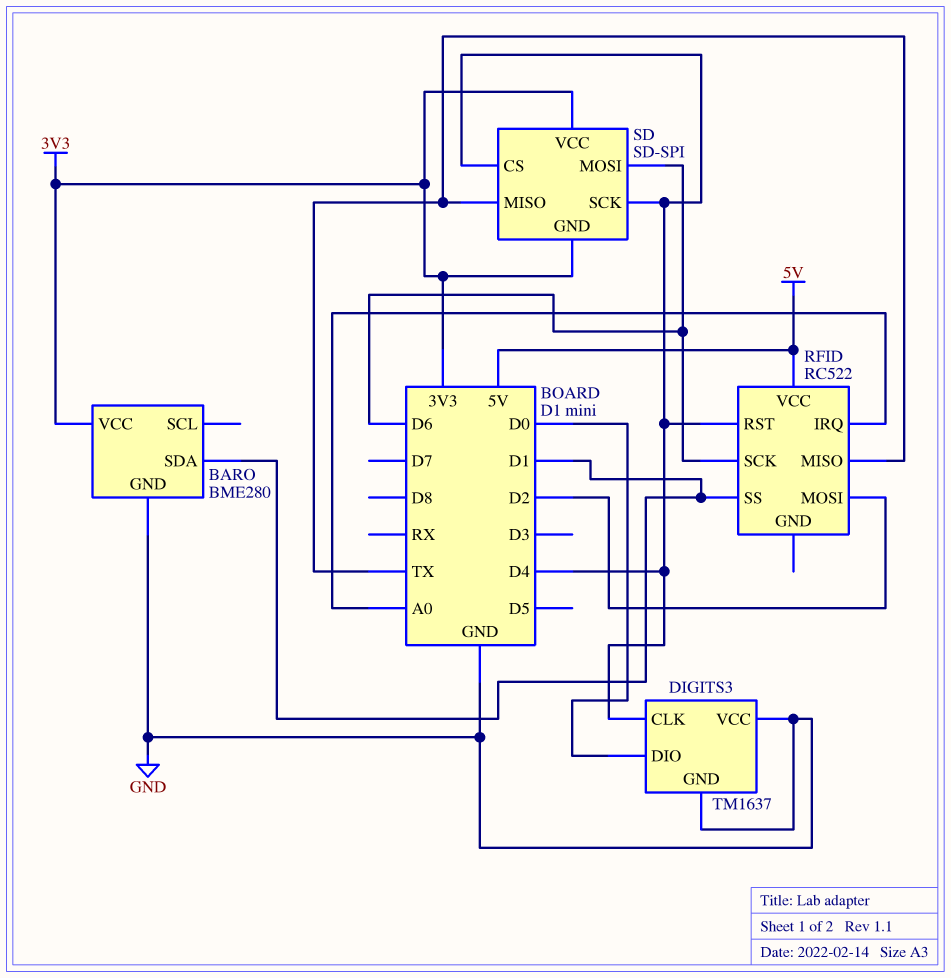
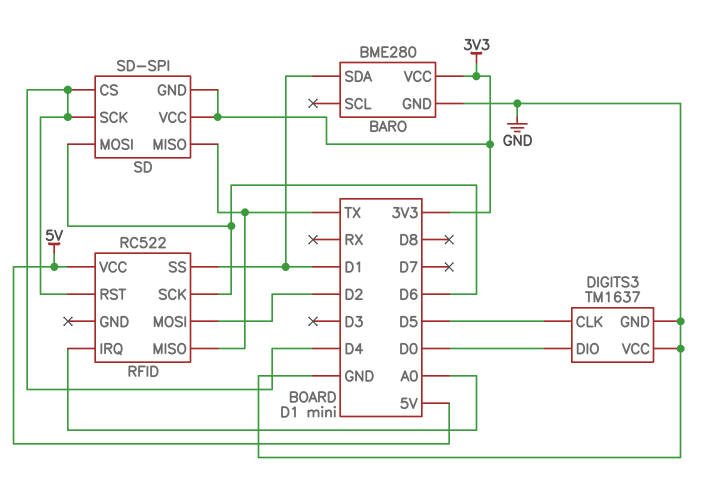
DIGITS3 pin CLK: D4 -> D5

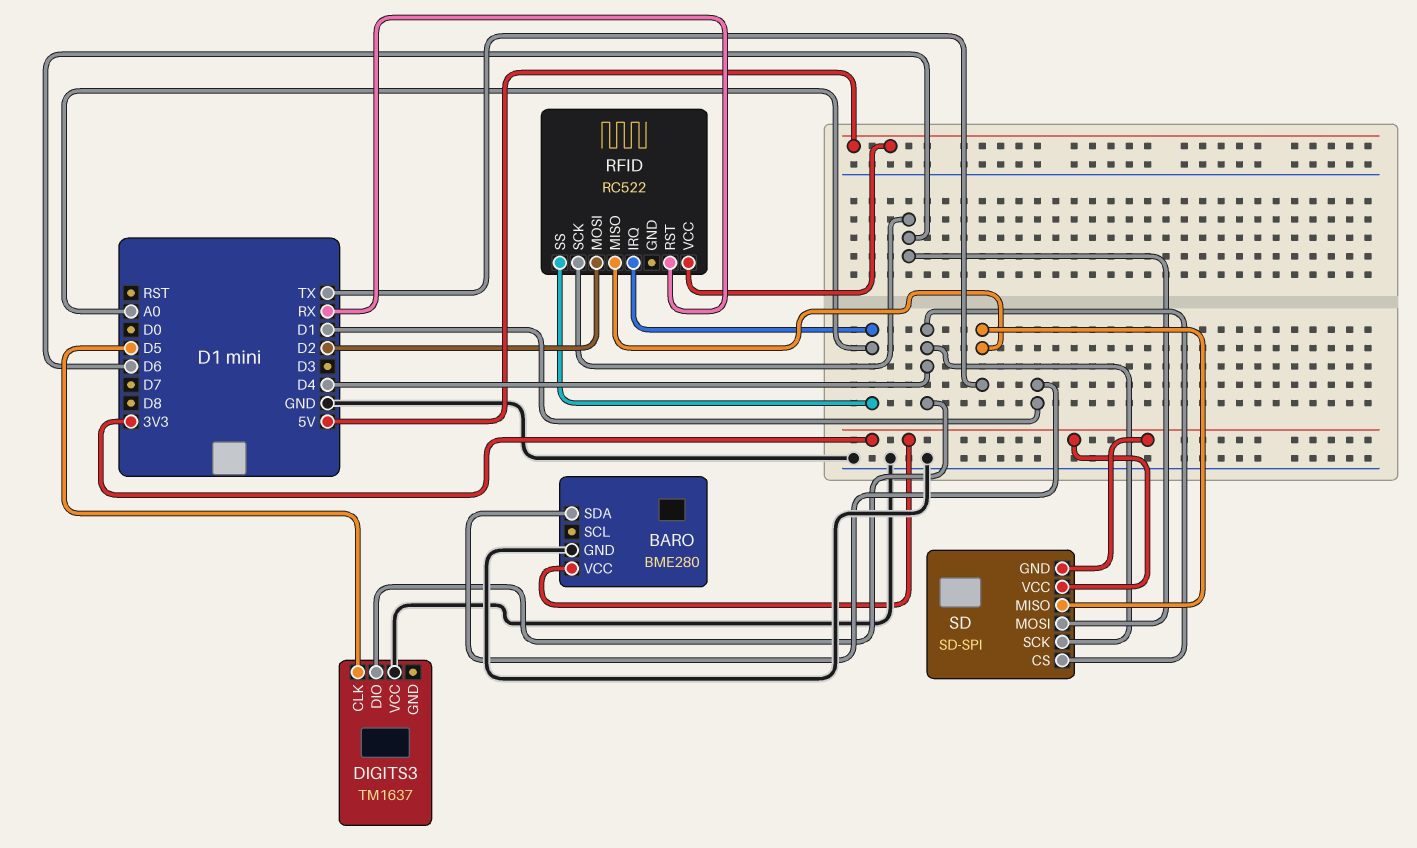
DIGITS3 pin DIO: D0 -> D4
DIGITS3 pin GND: GND -> none
RFID pin RST: D4 -> RX
RFID pin SS: D1 -> A0

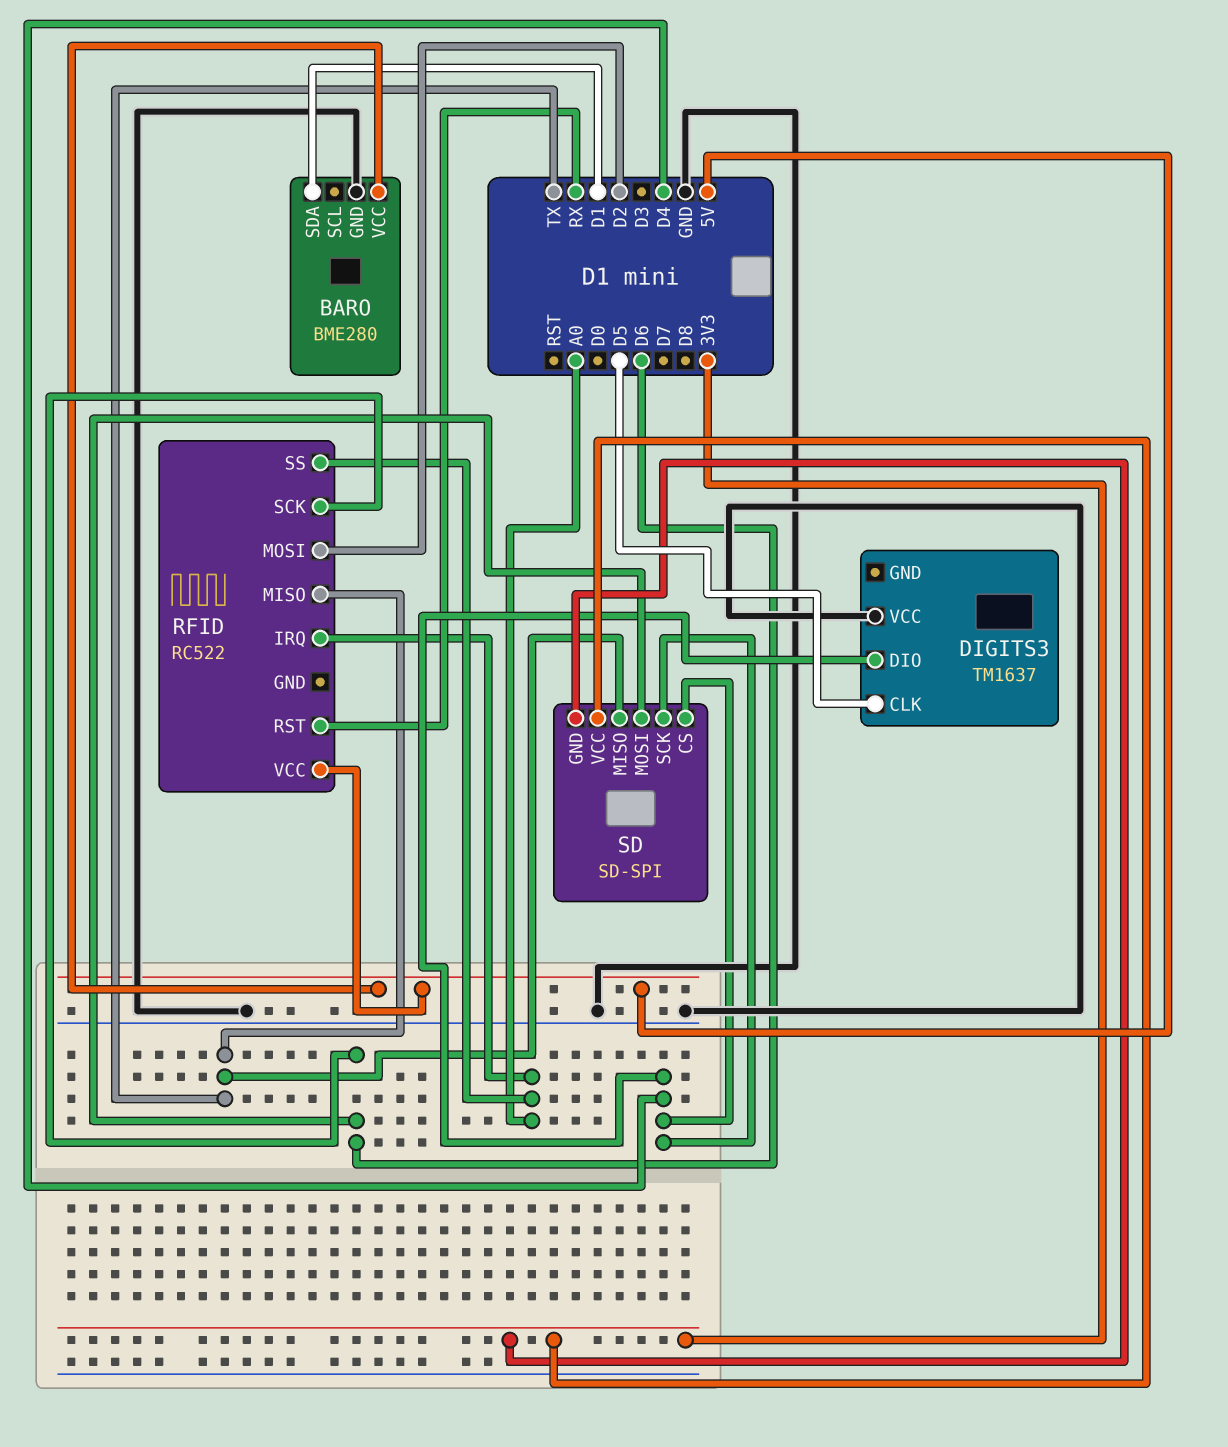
BARO pin VCC: 3V3 -> 5V

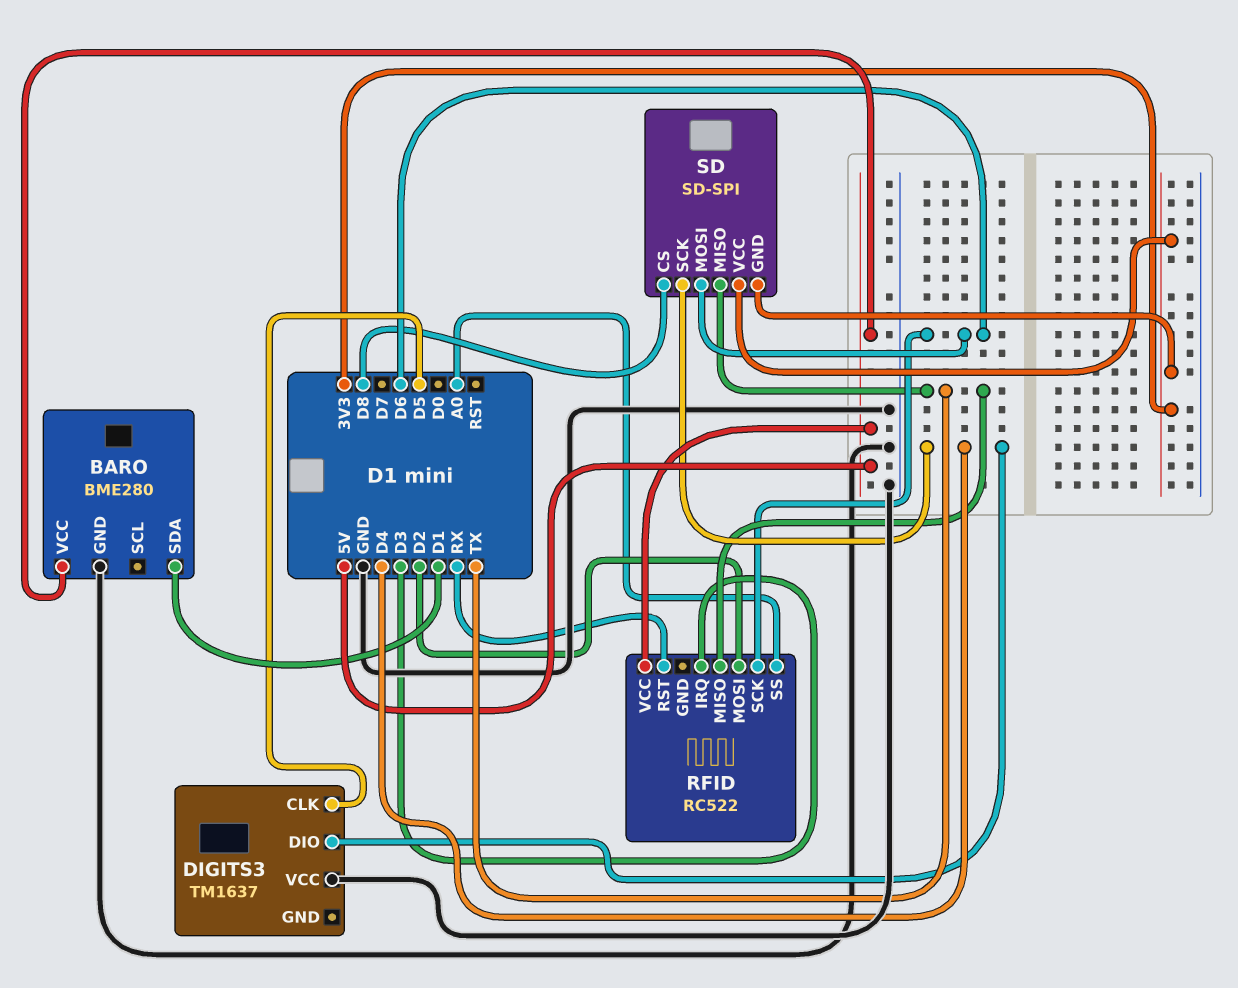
RFID pin IRQ: A0 -> D3
SD pin CS: D4 -> D8

